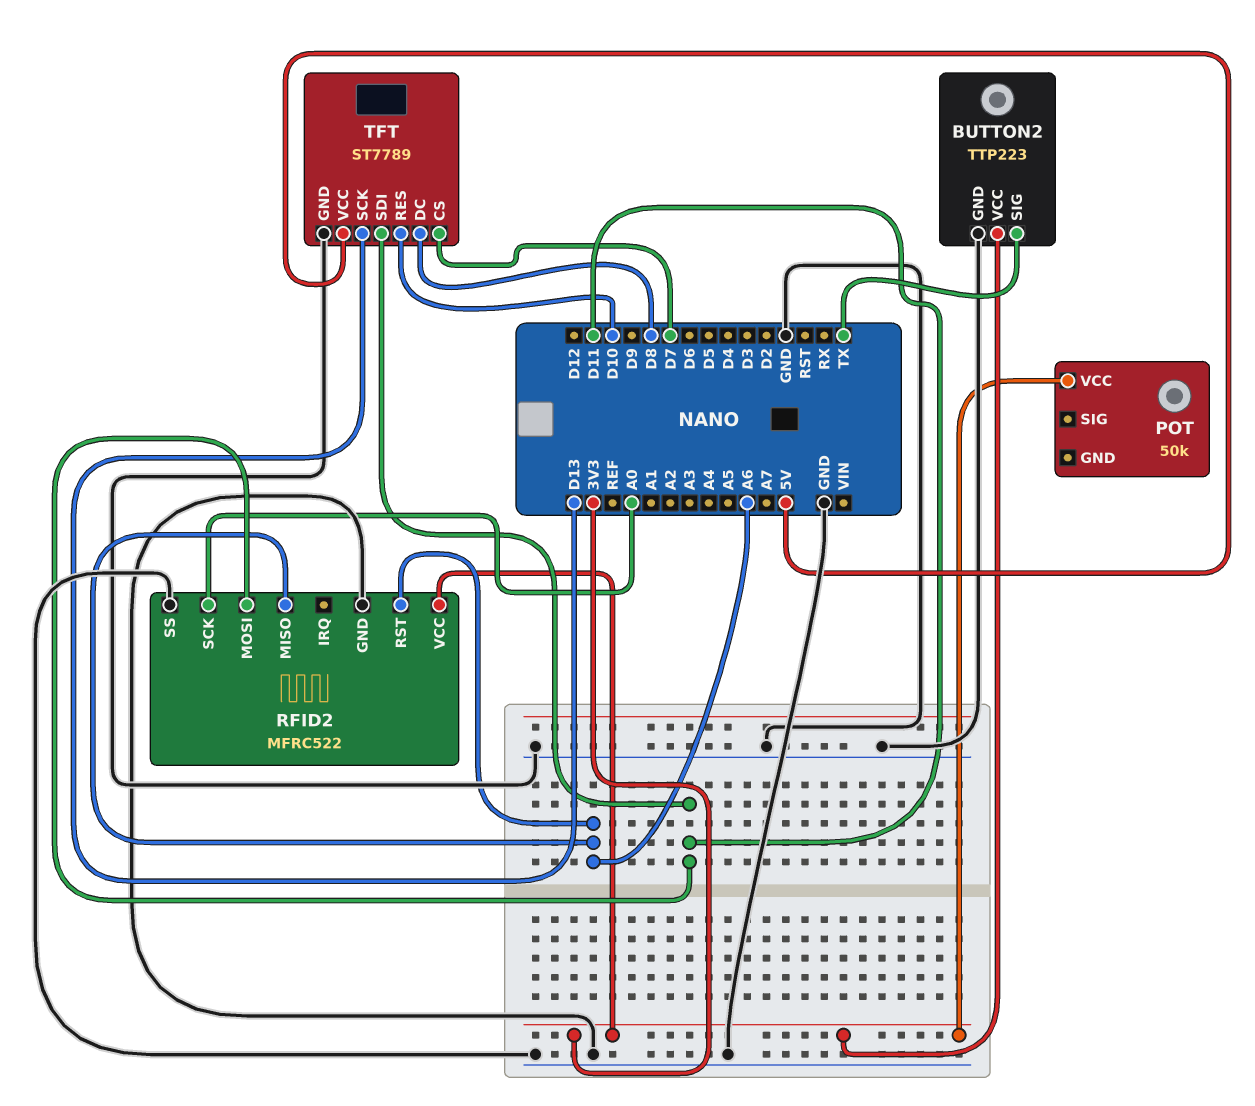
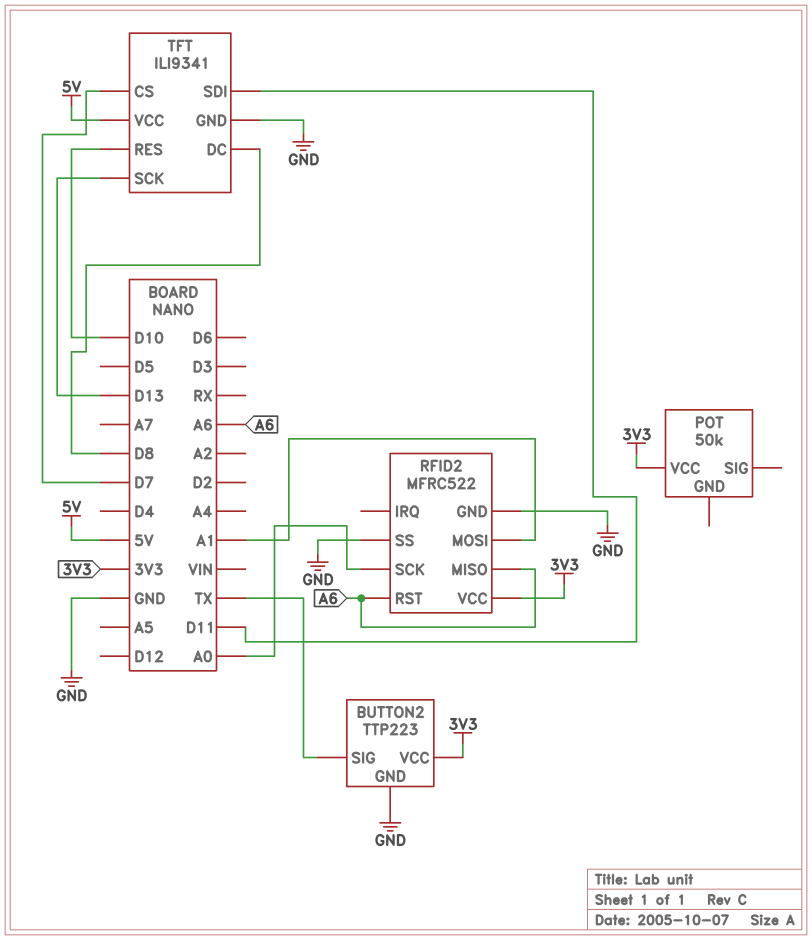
RFID2 pin MOSI: D11 -> A1
TFT: ST7789 -> ILI9341

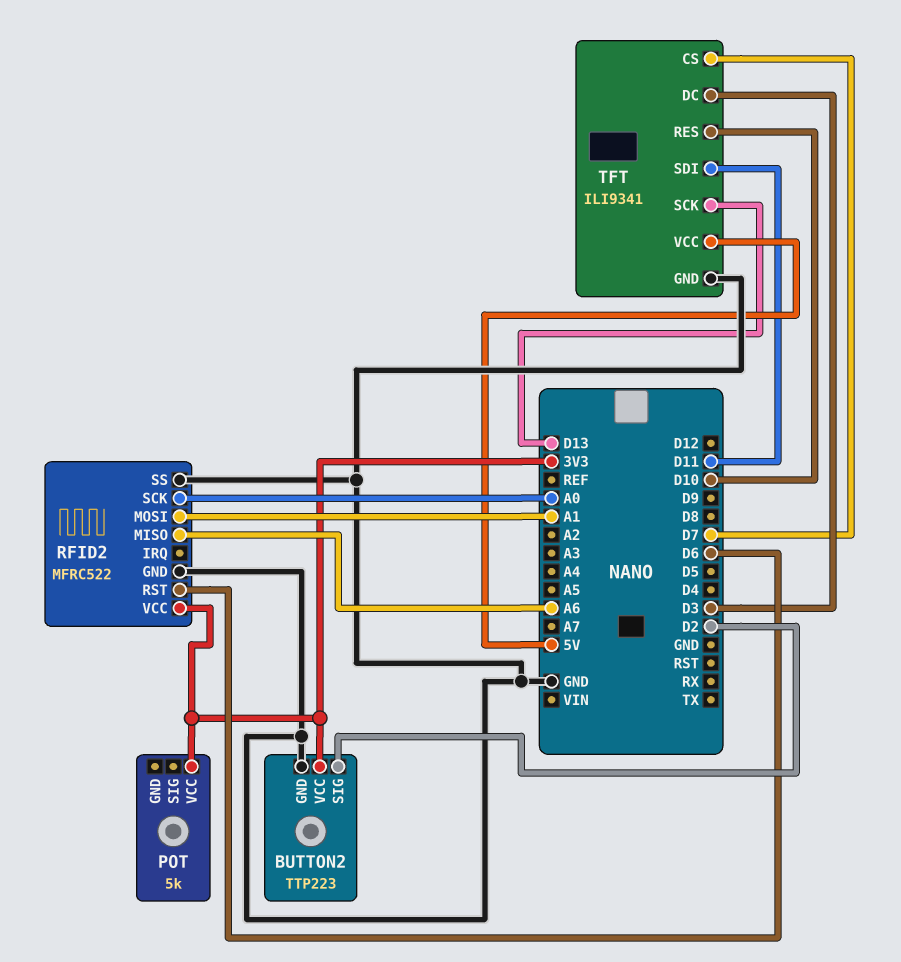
BUTTON2 pin SIG: TX -> D2
POT: 50k -> 5k
RFID2 pin RST: A6 -> D6
TFT pin DC: D8 -> D3

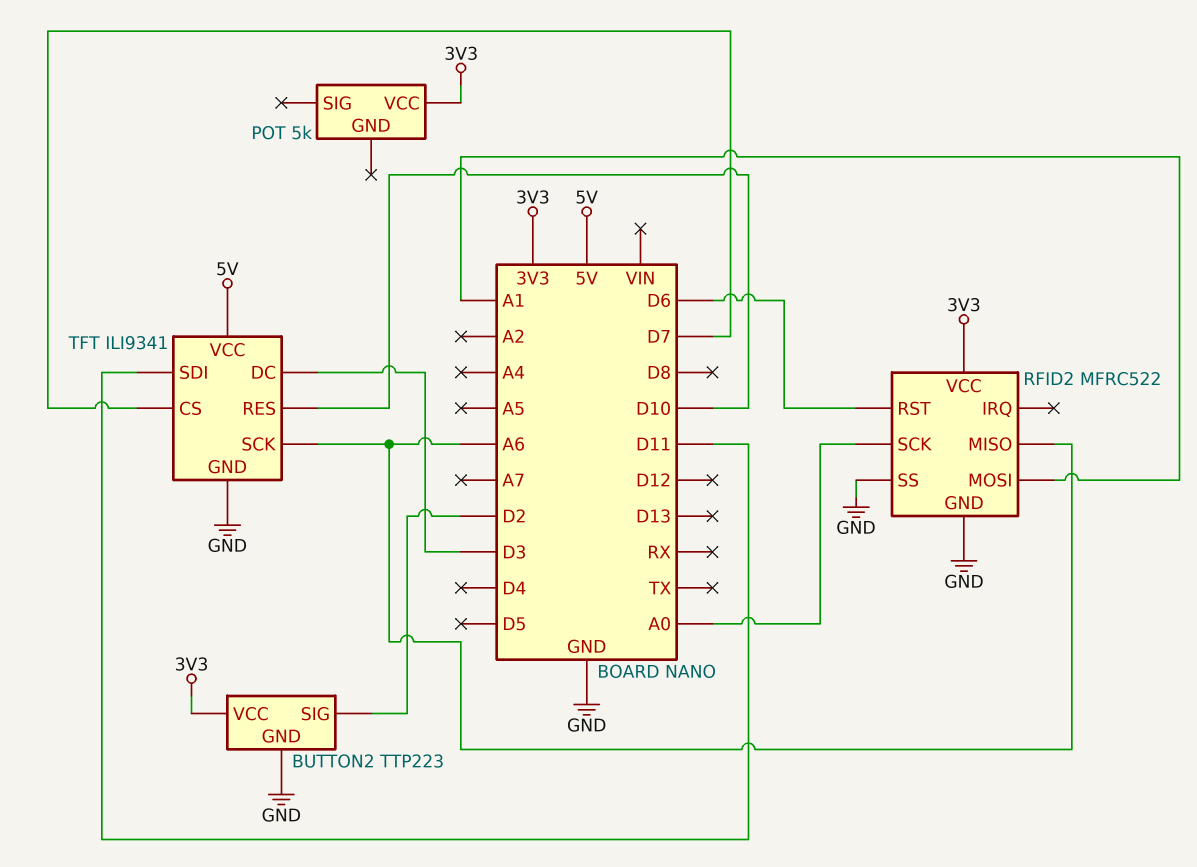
TFT pin SCK: D13 -> A6

